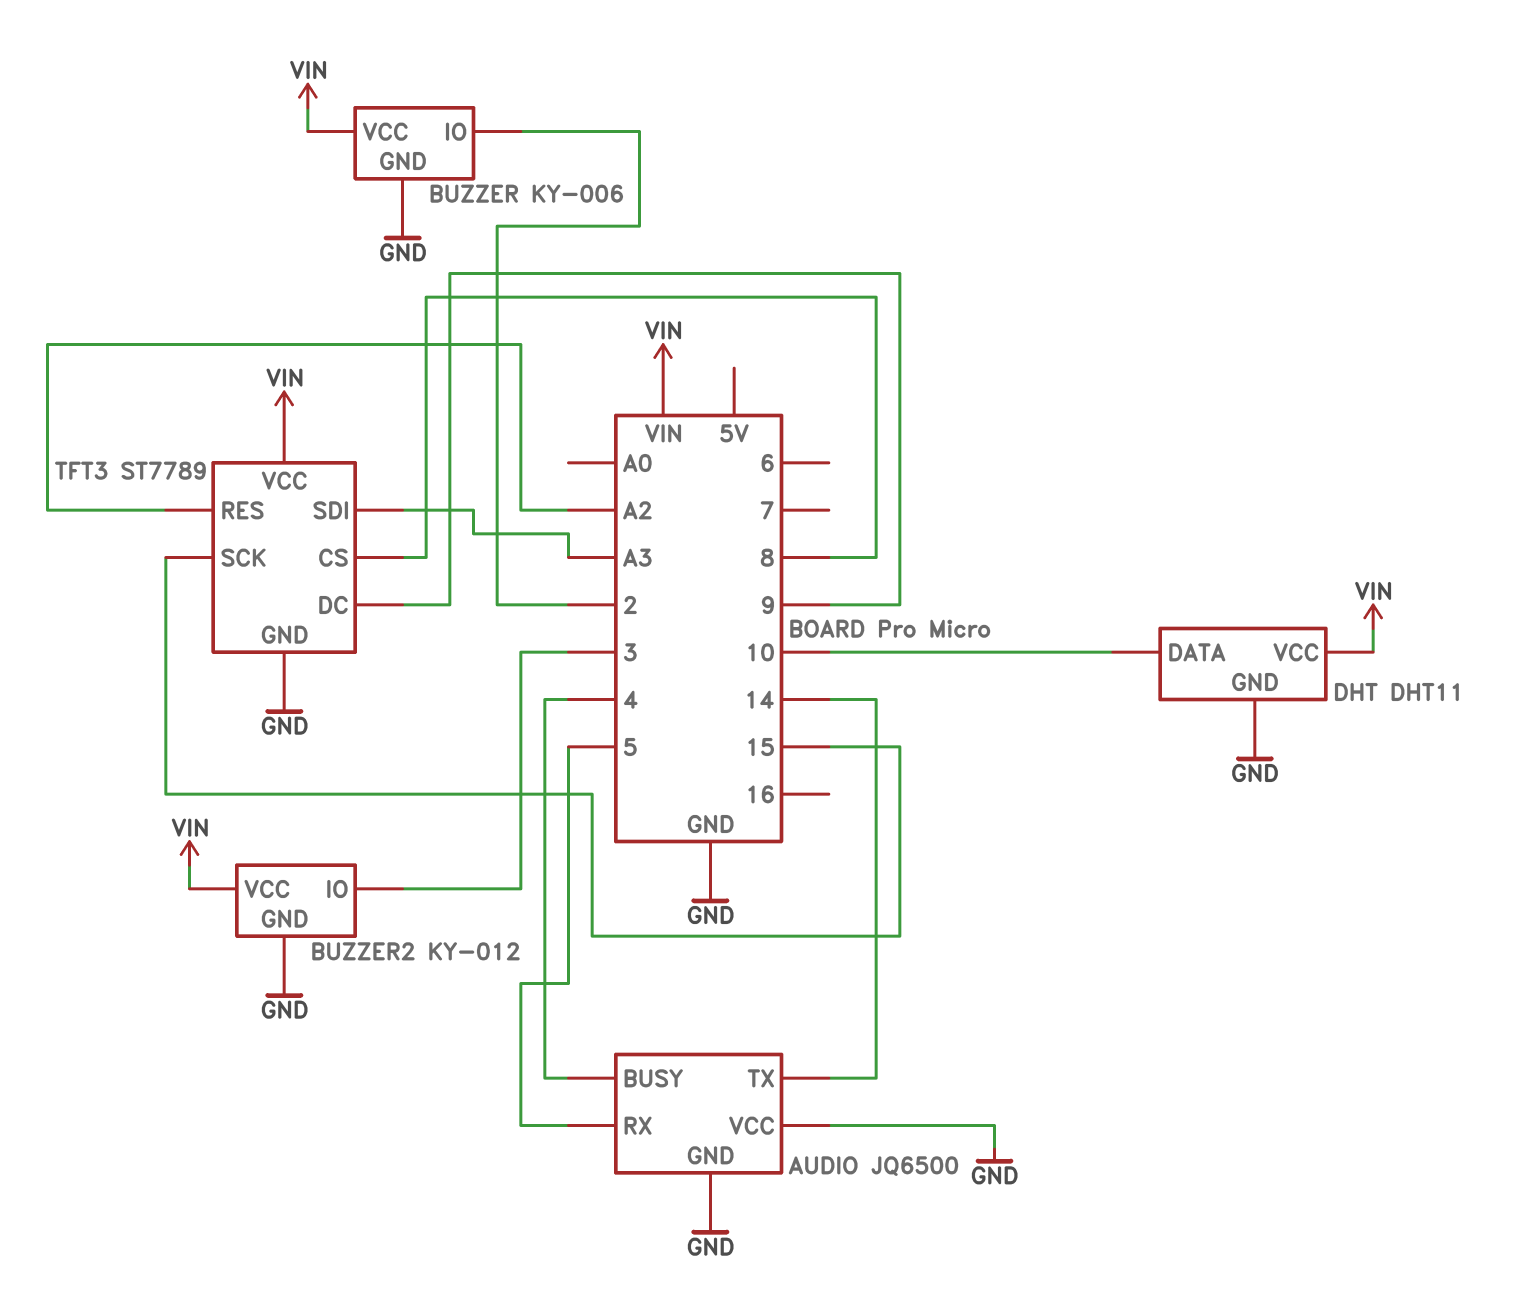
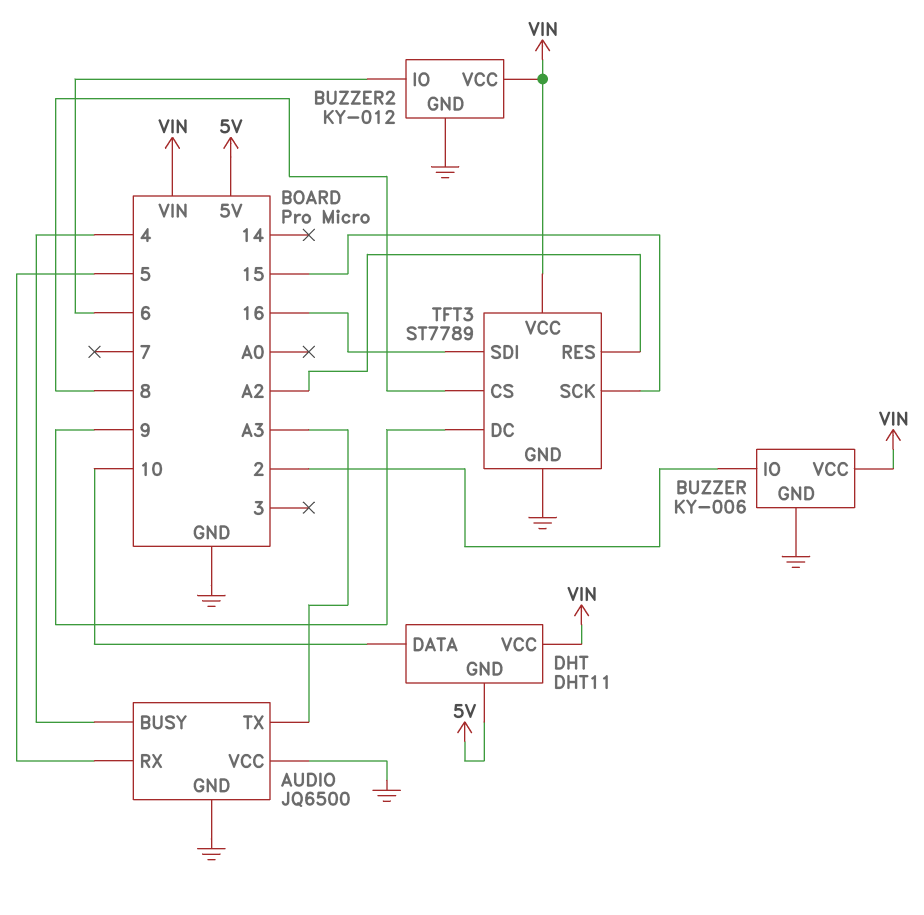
AUDIO pin TX: 14 -> A3
BUZZER2 pin IO: 3 -> 6
DHT pin GND: GND -> 5V
TFT3 pin SDI: A3 -> 16

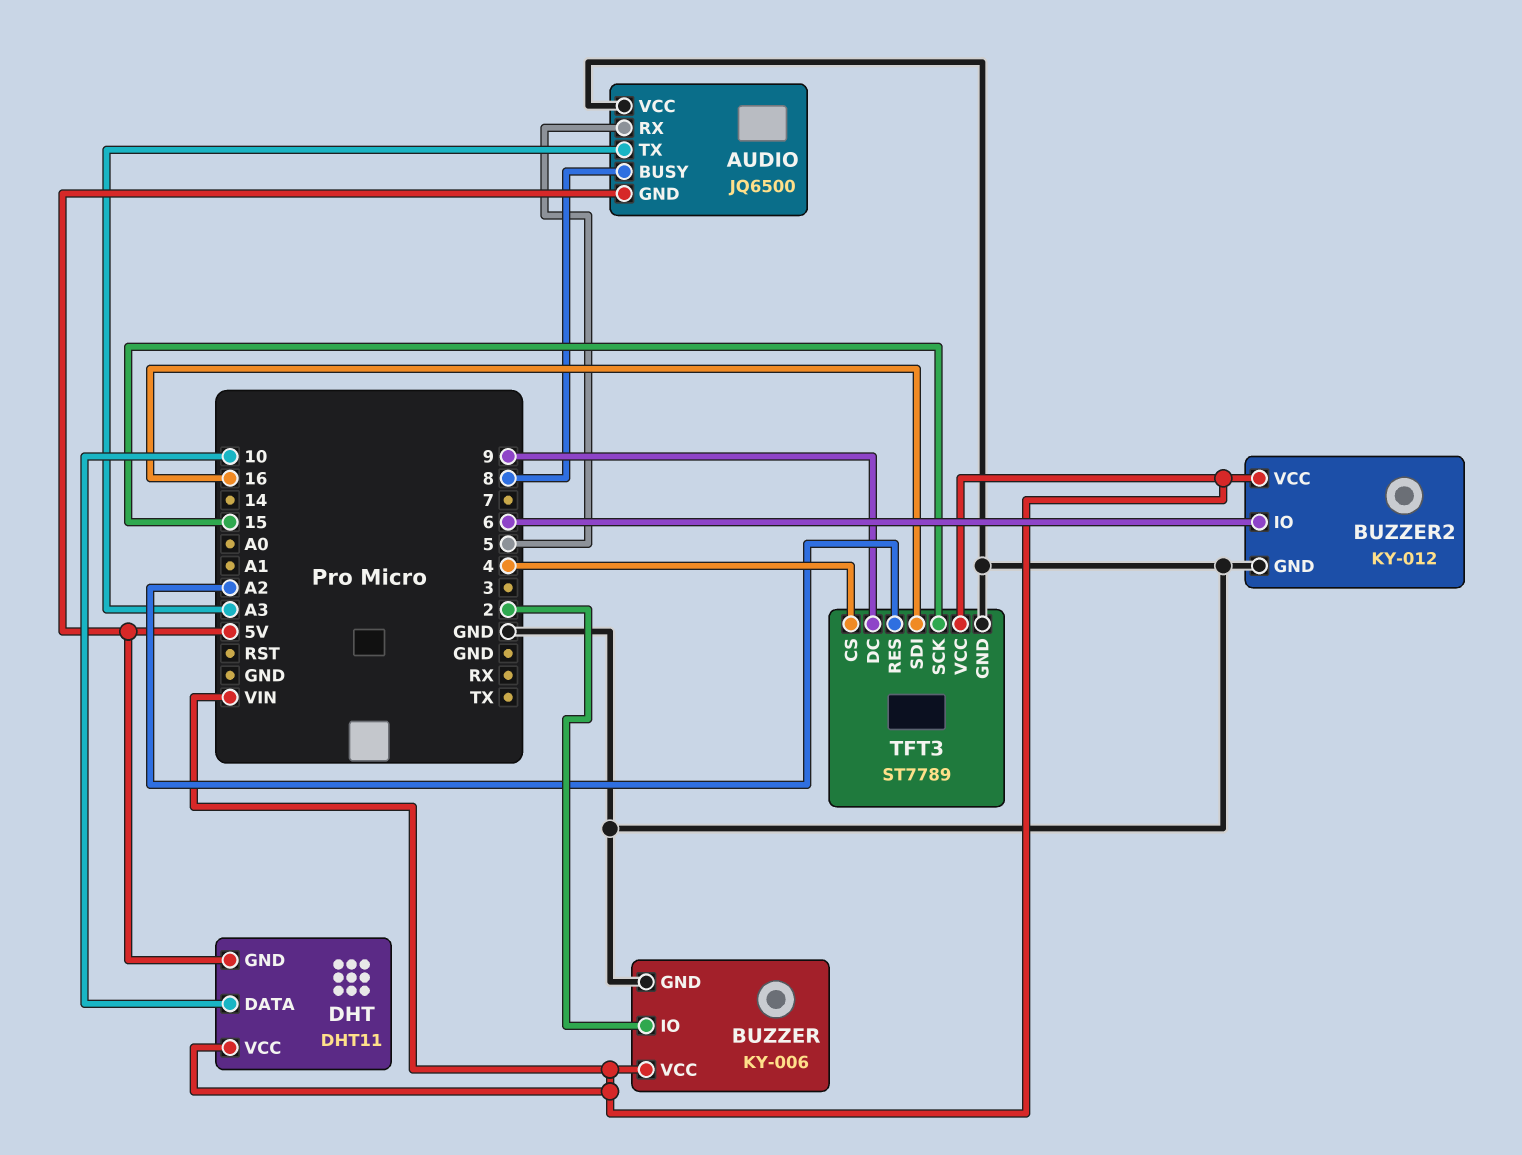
AUDIO pin BUSY: 4 -> 8
AUDIO pin GND: GND -> 5V
TFT3 pin CS: 8 -> 4

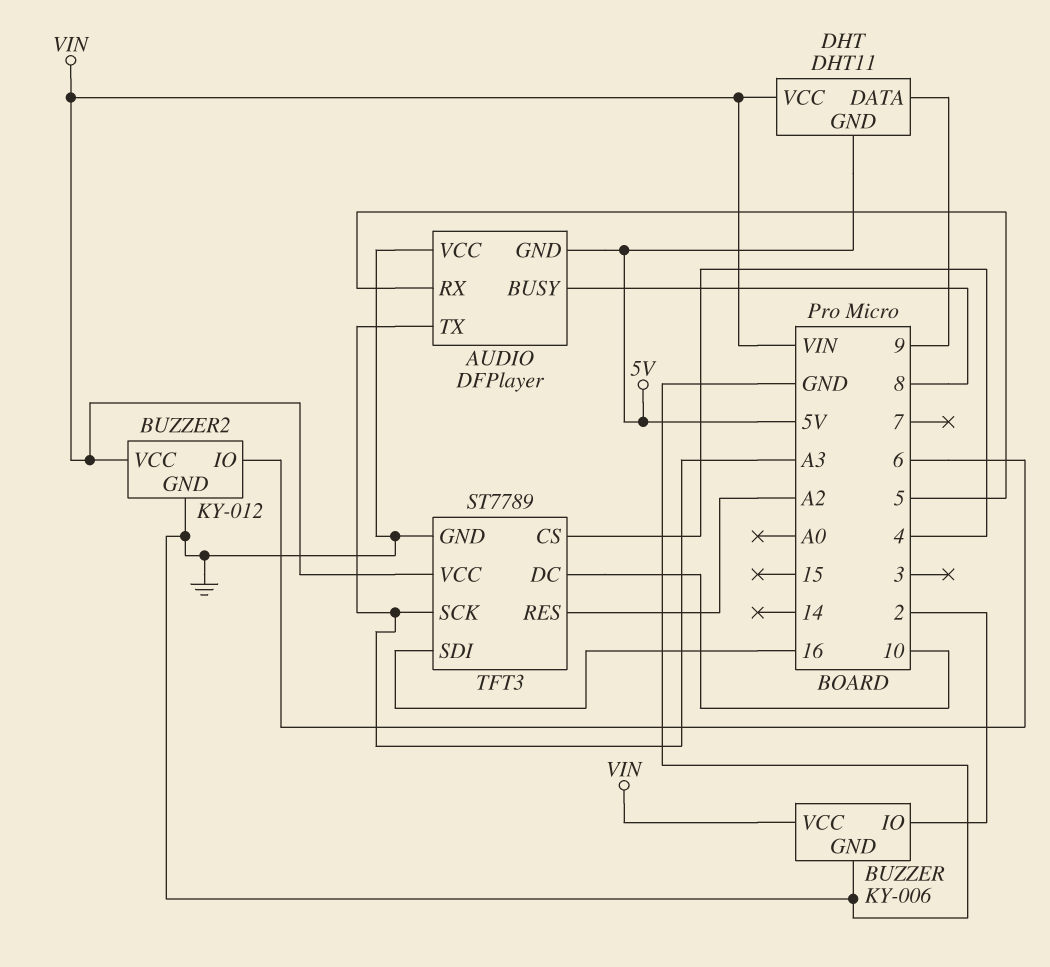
AUDIO: JQ6500 -> DFPlayer
DHT pin DATA: 10 -> 9
TFT3 pin DC: 9 -> 10
TFT3 pin SCK: 15 -> A3

